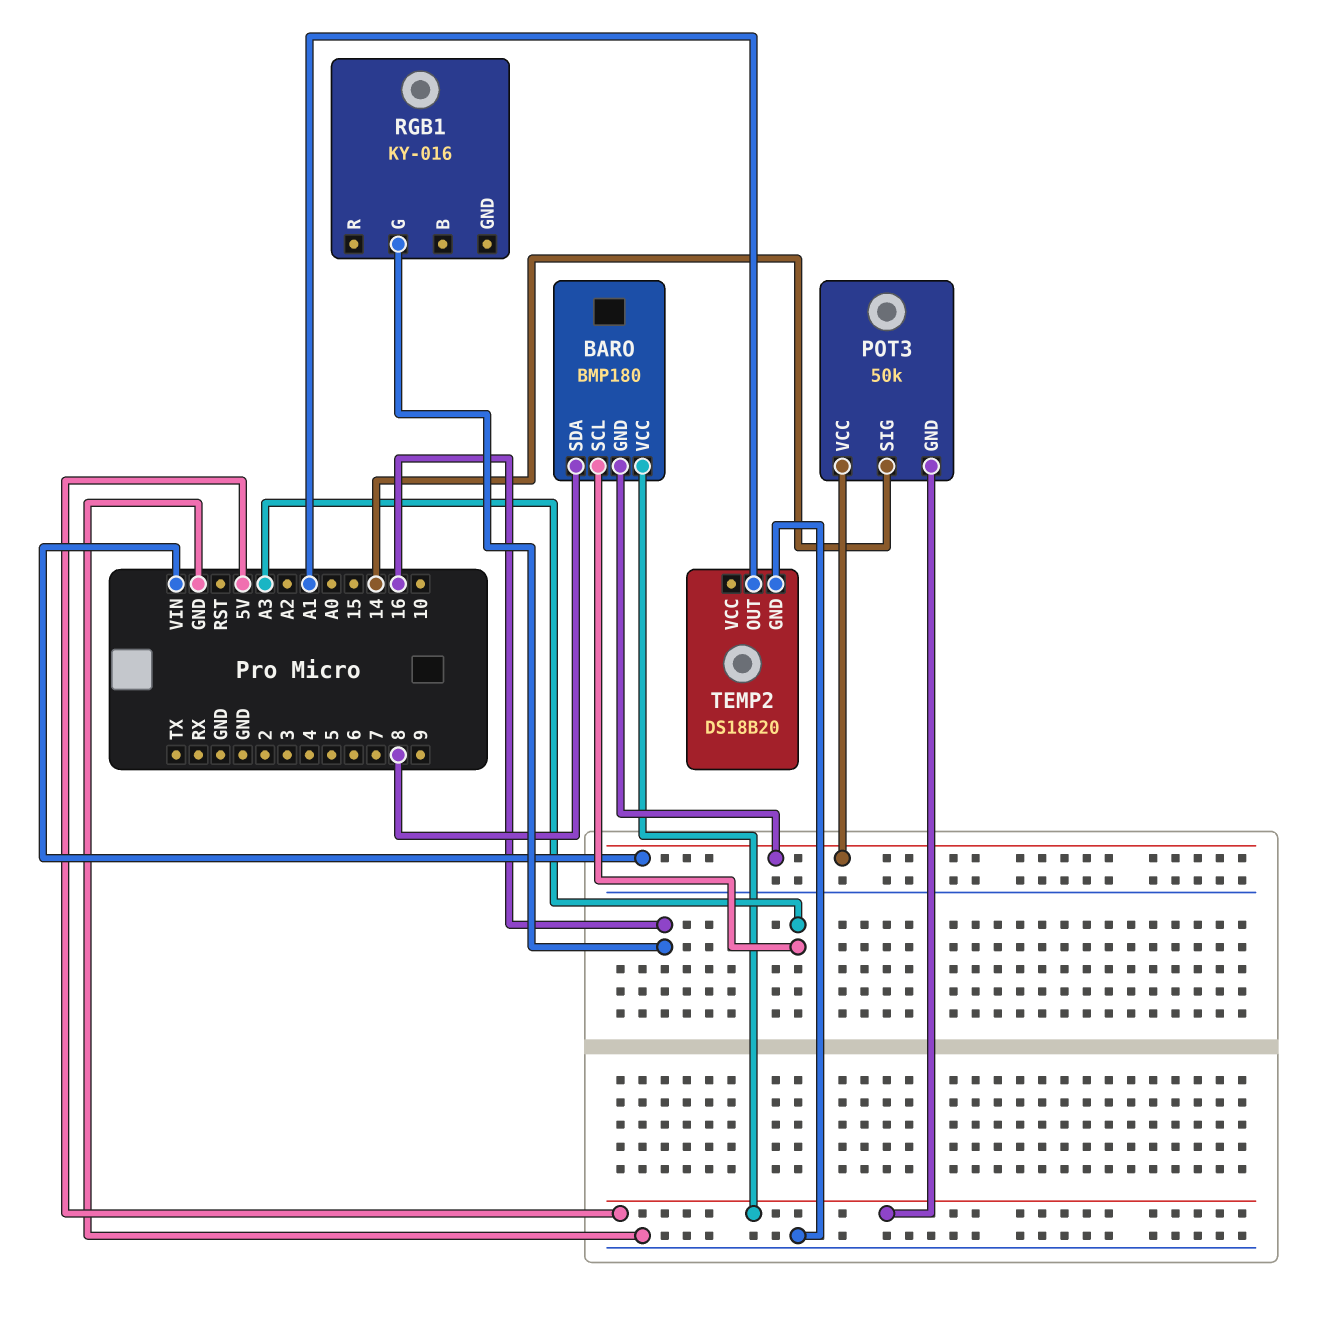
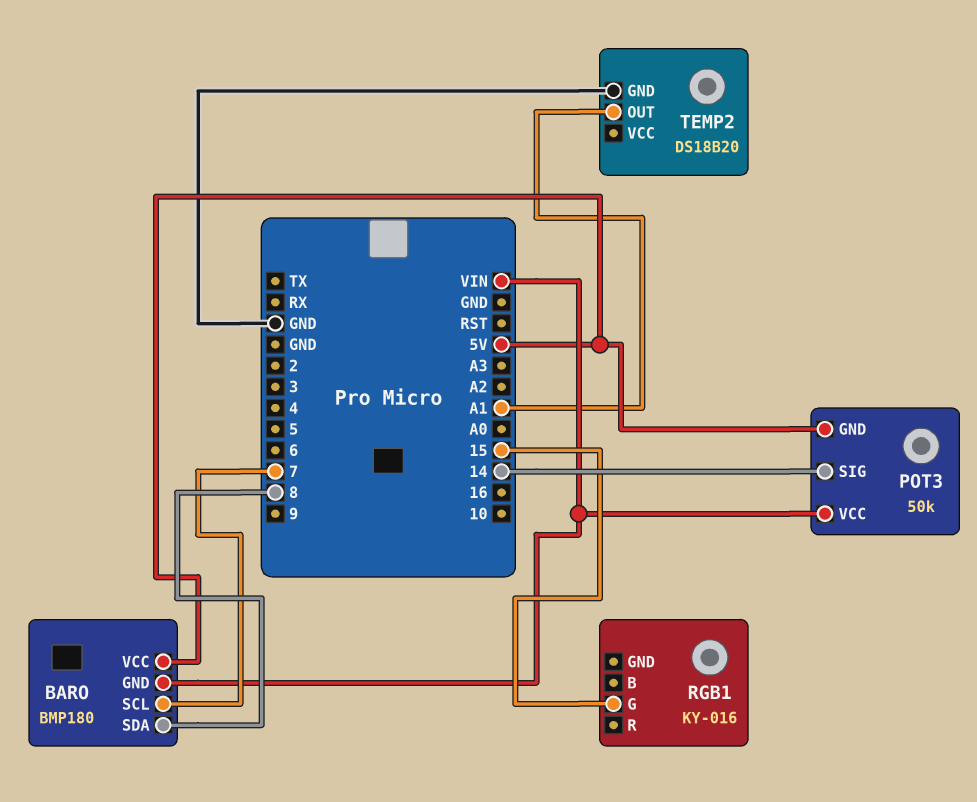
BARO pin SCL: A3 -> 7
RGB1 pin G: 16 -> 15

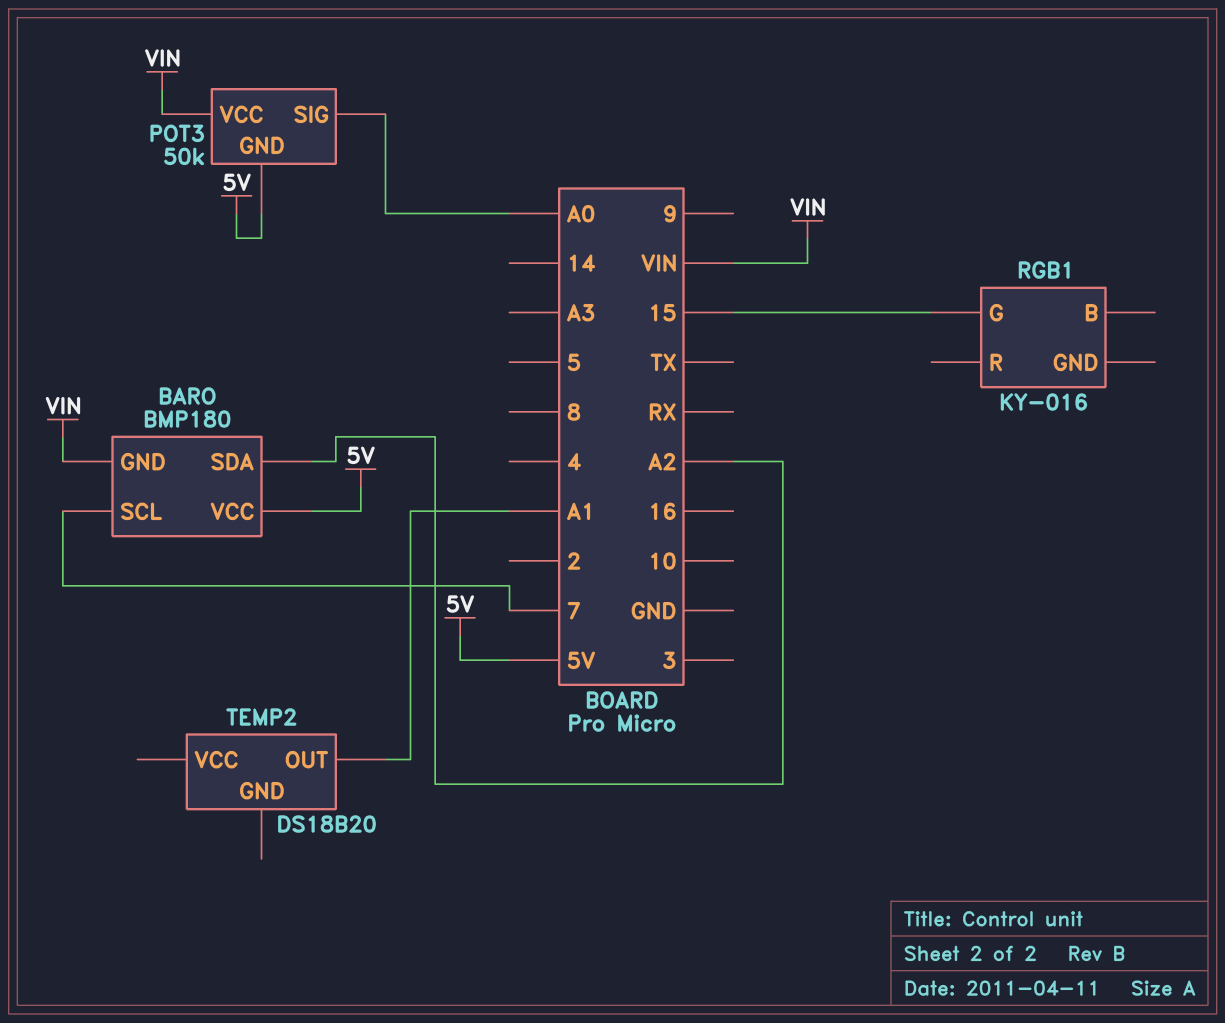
BARO pin SDA: 8 -> A2
POT3 pin SIG: 14 -> A0
TEMP2 pin GND: GND -> none

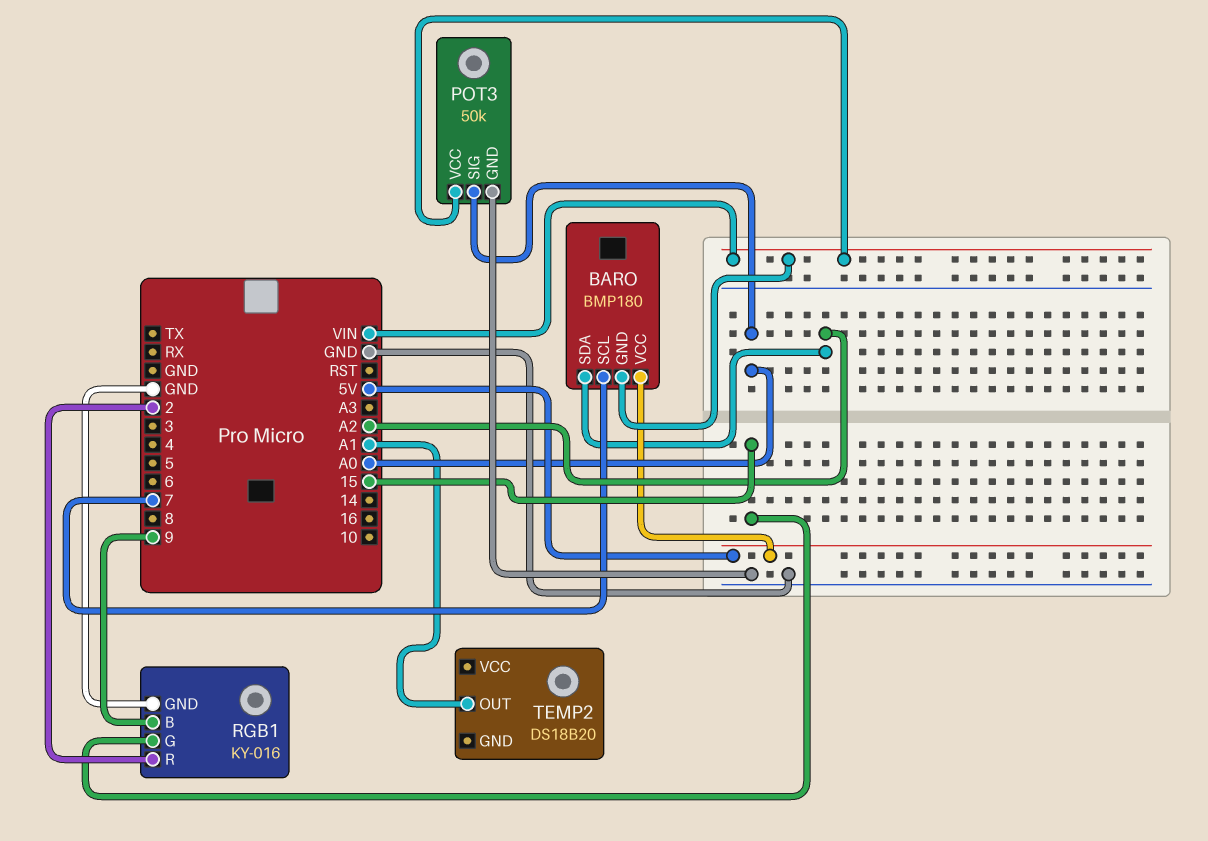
POT3 pin GND: 5V -> GND
RGB1 pin B: none -> 9
RGB1 pin GND: none -> GND
RGB1 pin R: none -> 2

